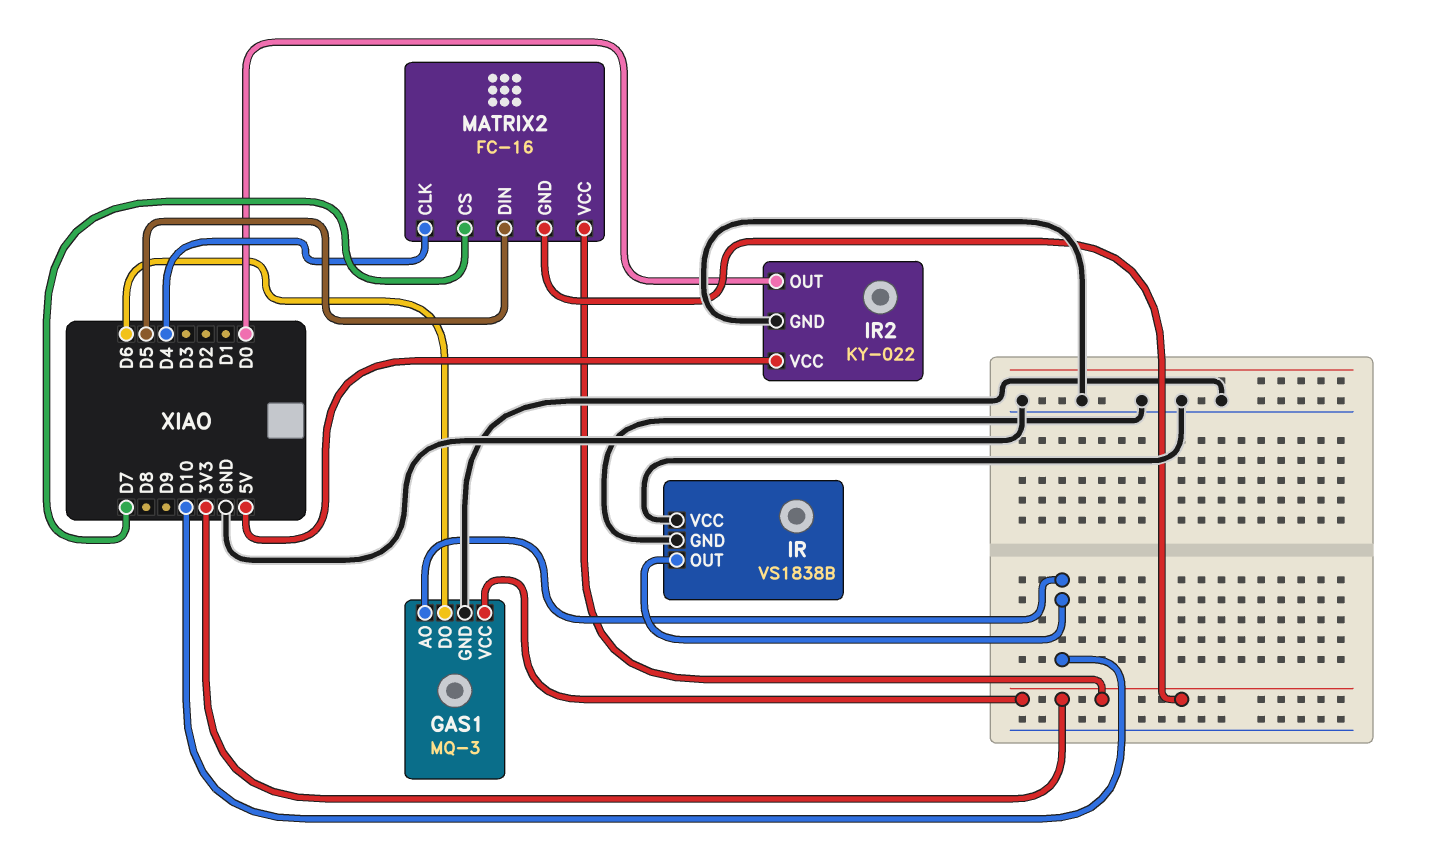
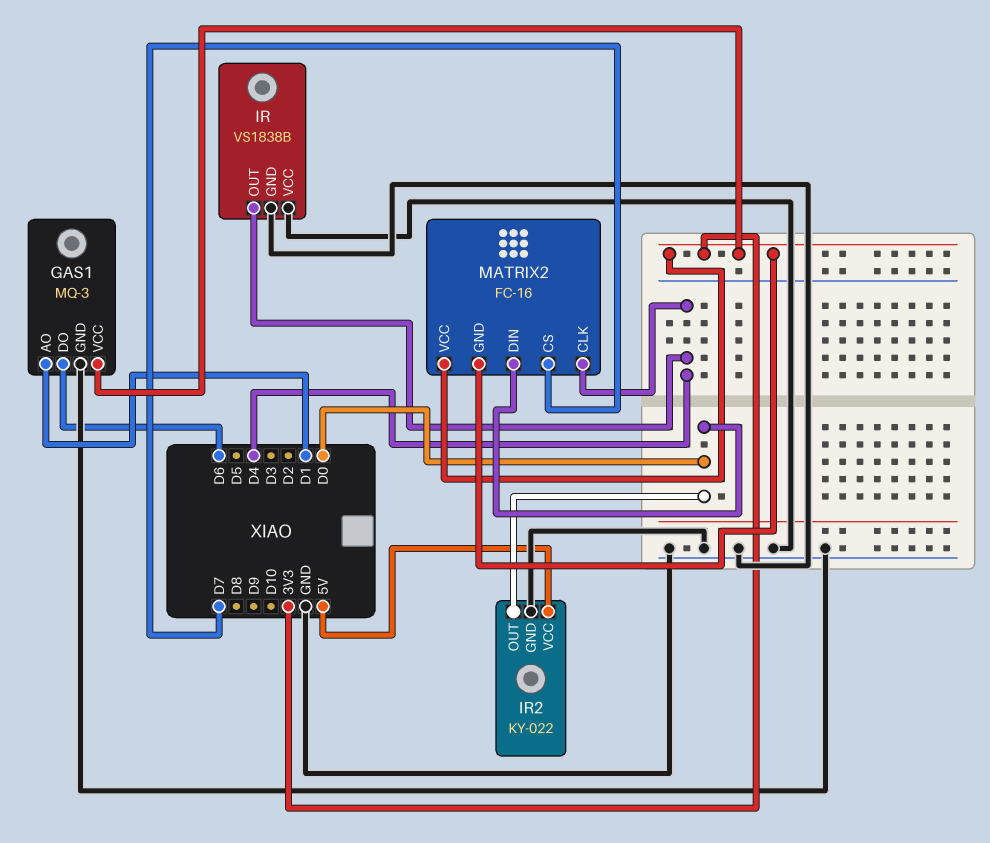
GAS1 pin AO: D10 -> D1
IR pin OUT: D10 -> D4
MATRIX2 pin DIN: D5 -> D0

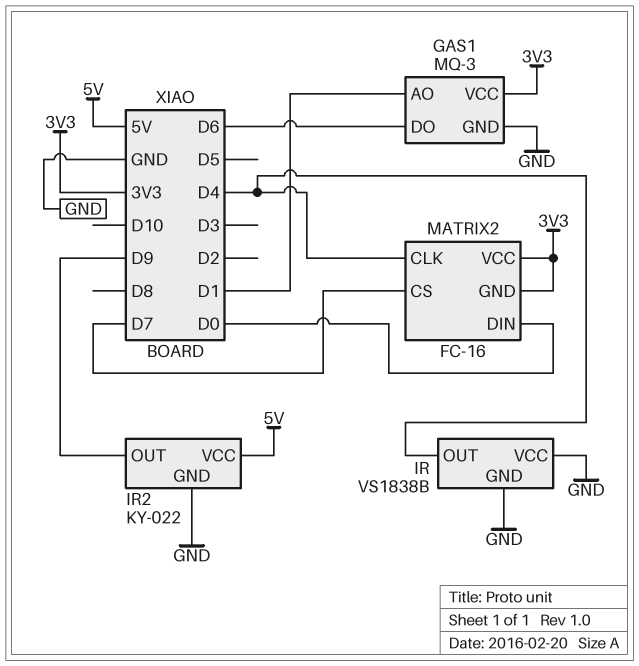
IR2 pin OUT: D0 -> D9

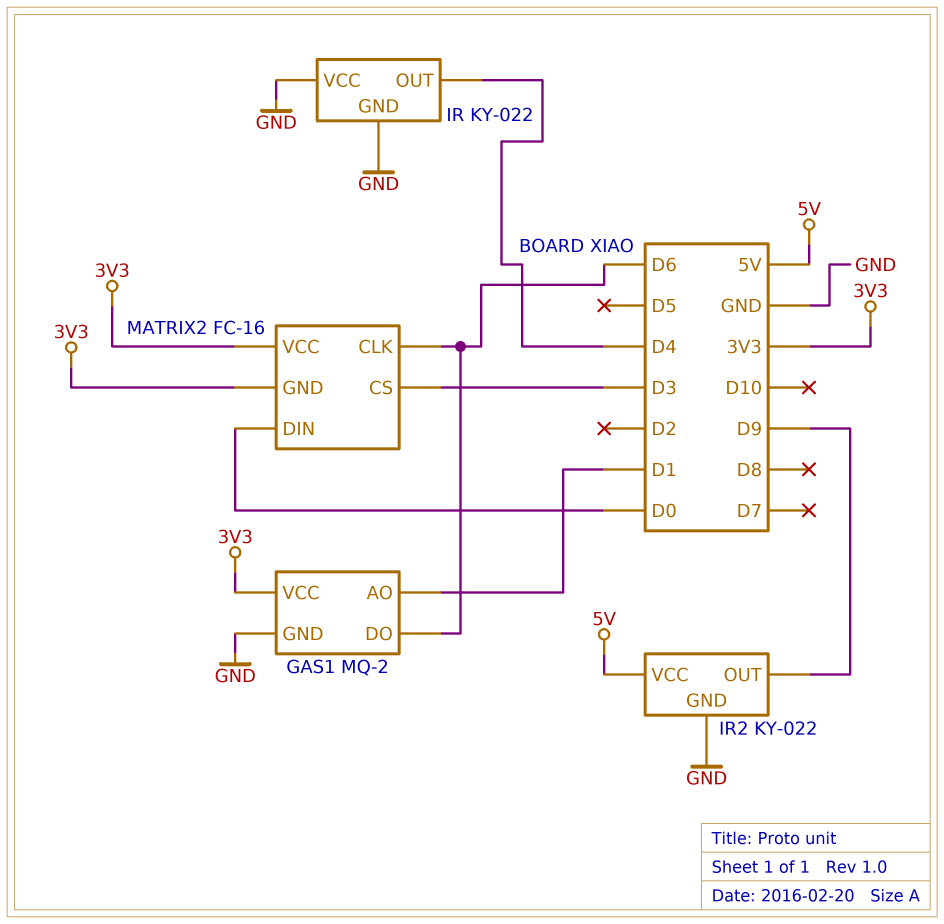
GAS1: MQ-3 -> MQ-2
IR: VS1838B -> KY-022
MATRIX2 pin CLK: D4 -> D6
MATRIX2 pin CS: D7 -> D3

